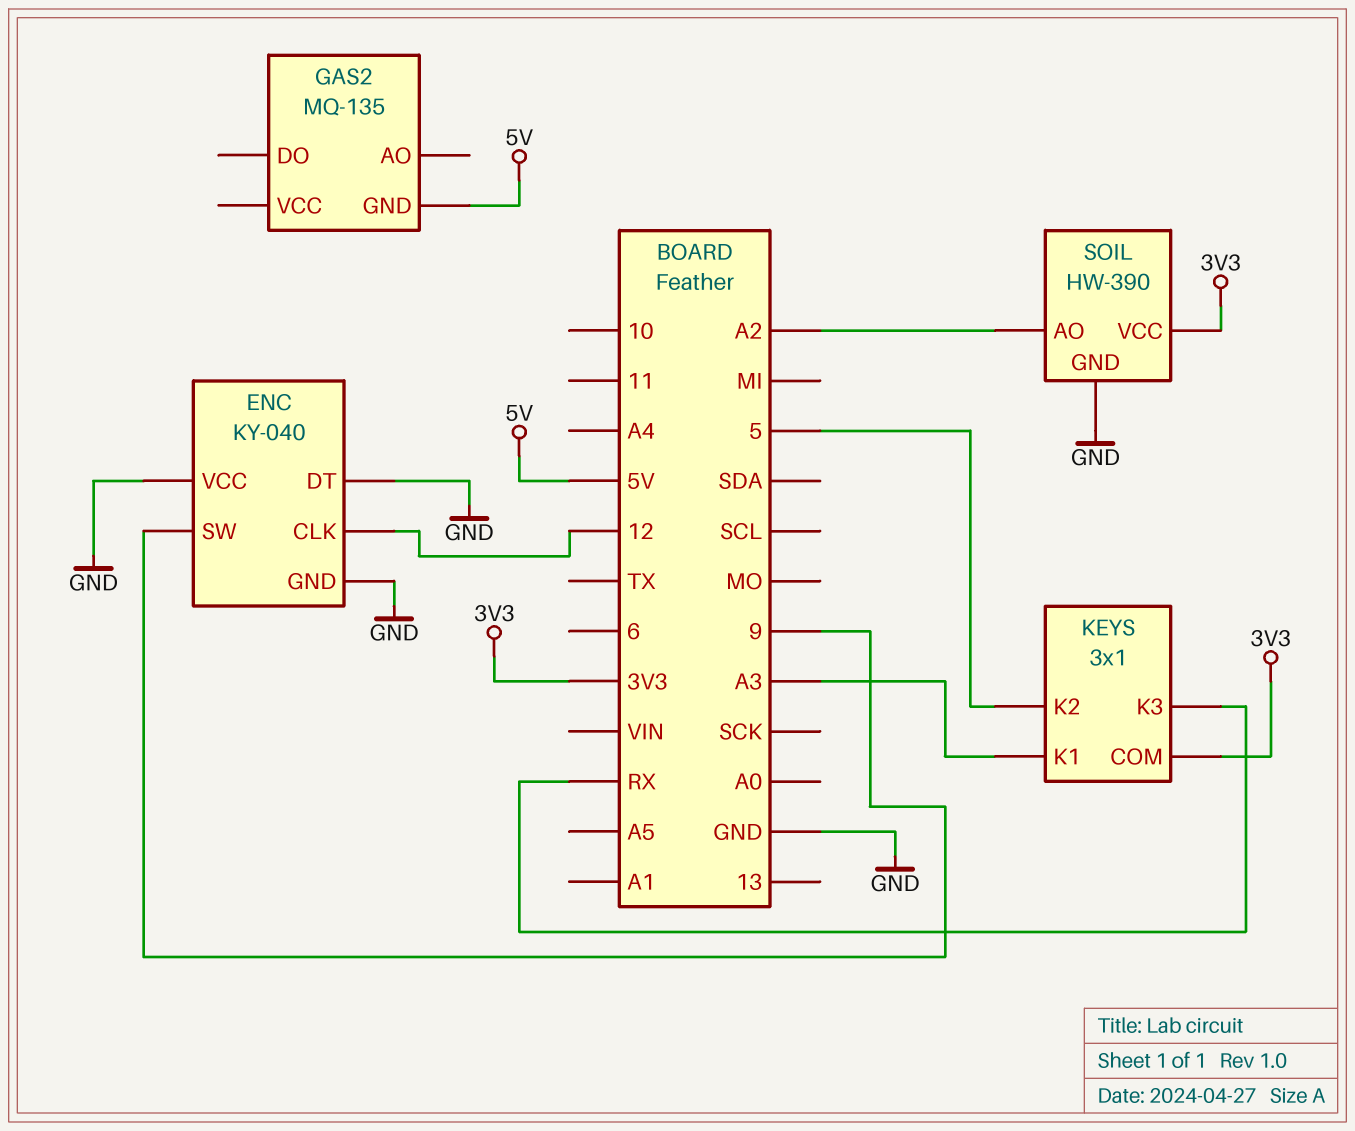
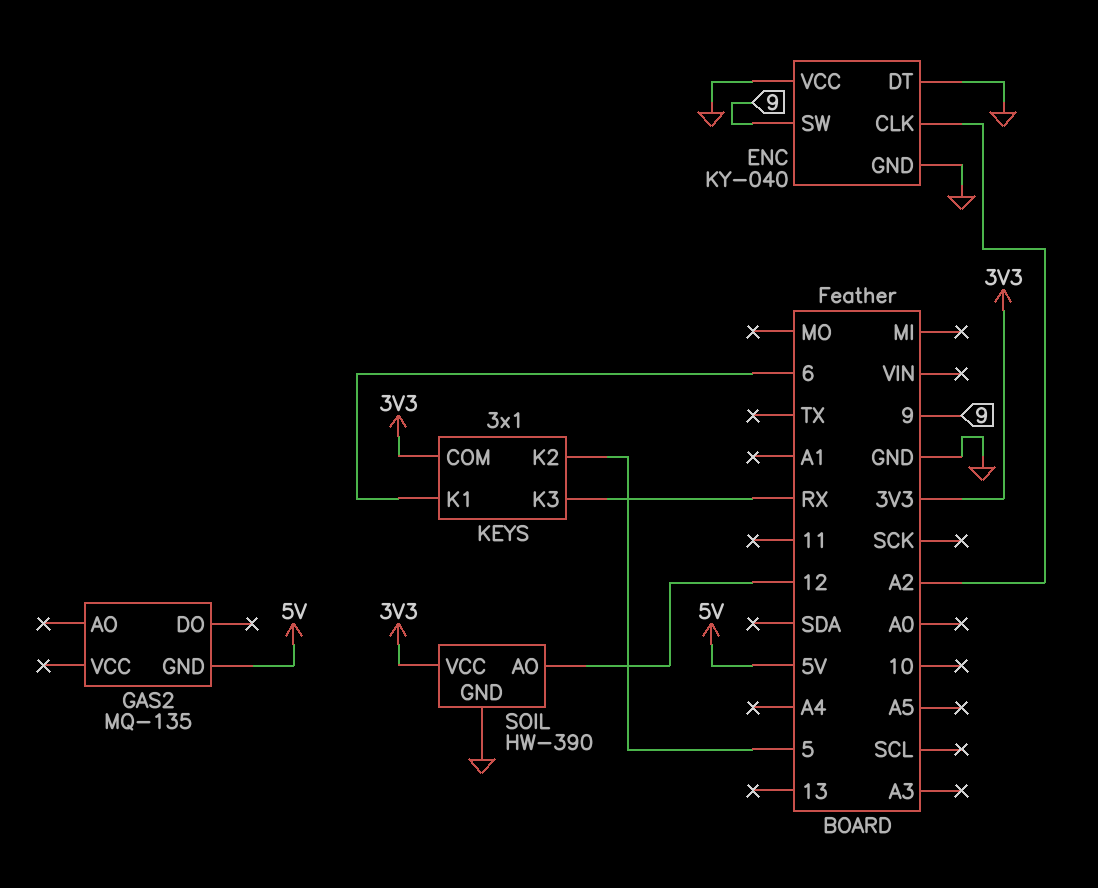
ENC pin CLK: 12 -> A2
KEYS pin K1: A3 -> 6
SOIL pin AO: A2 -> 12

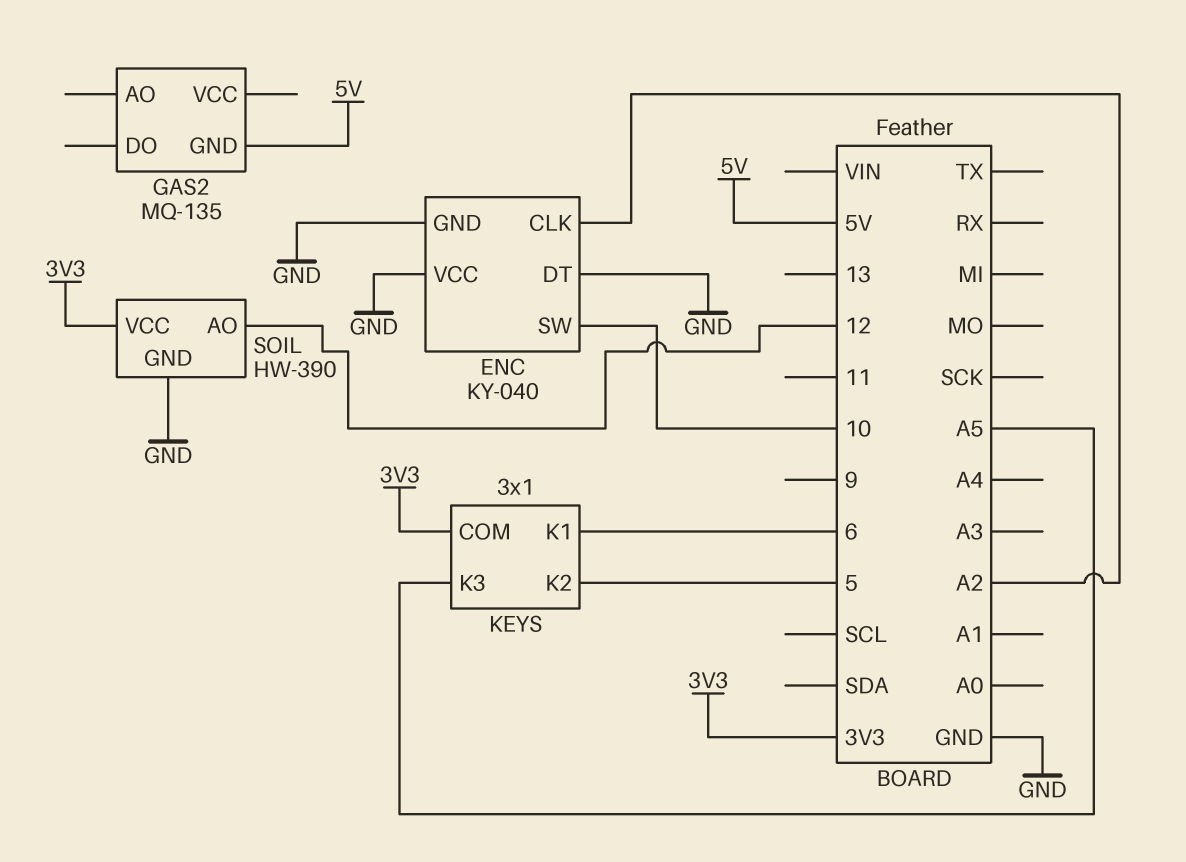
ENC pin SW: 9 -> 10
KEYS pin K3: RX -> A5

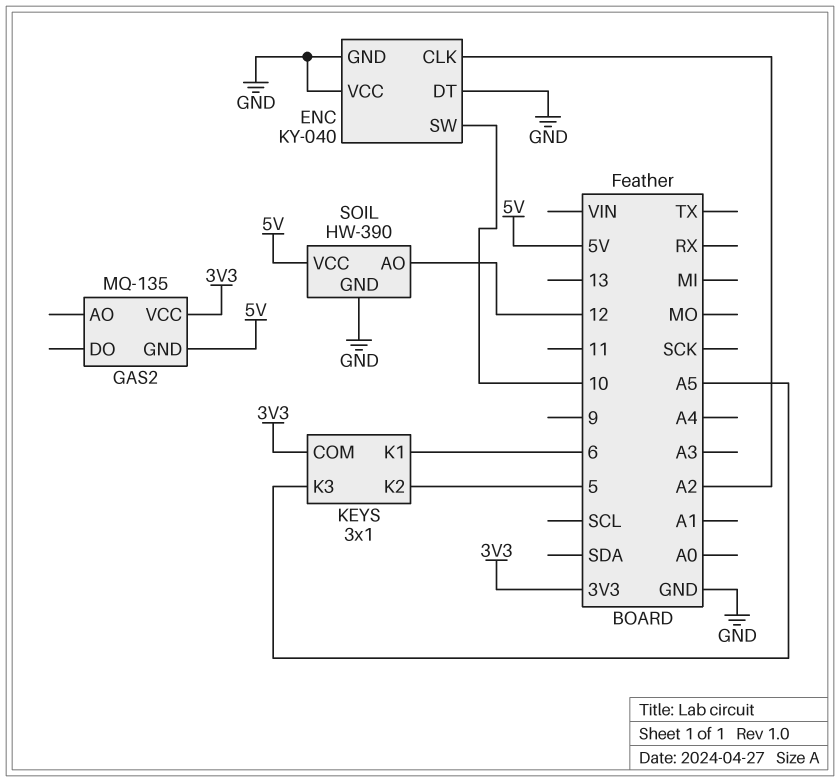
GAS2 pin VCC: none -> 3V3
SOIL pin VCC: 3V3 -> 5V

